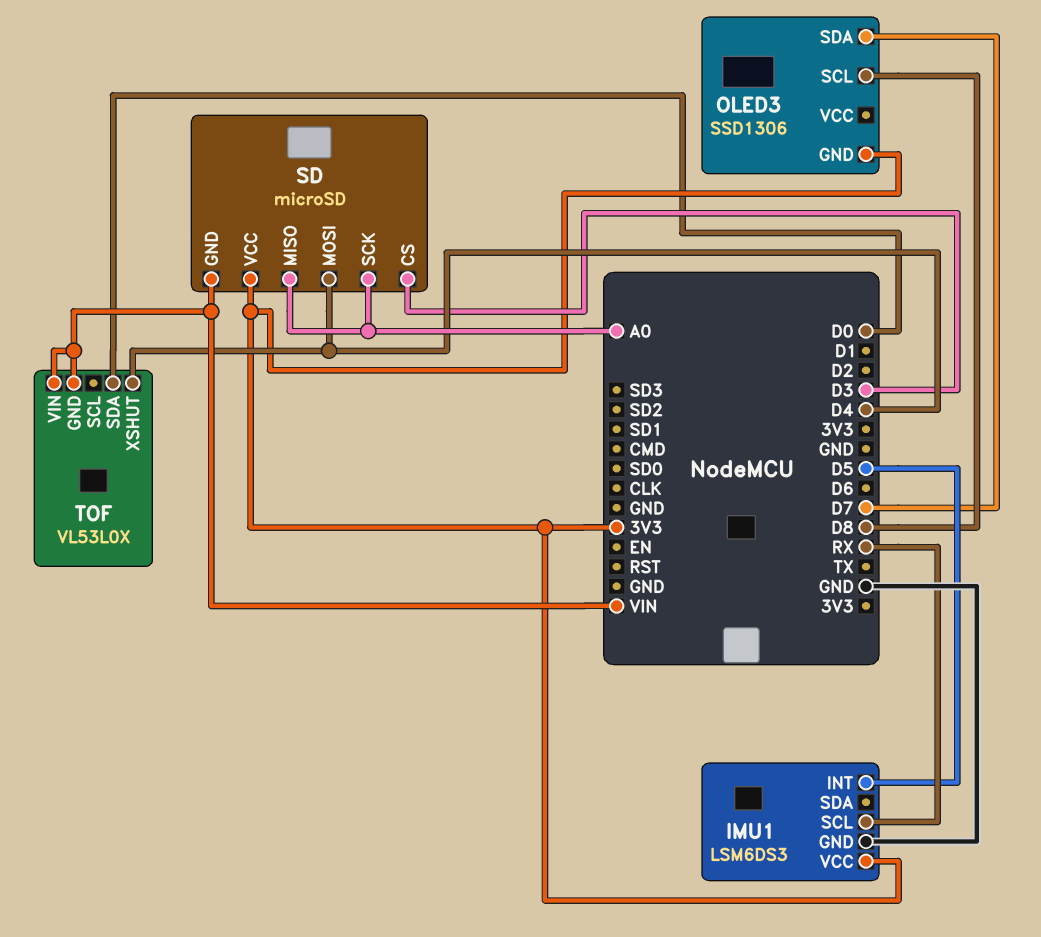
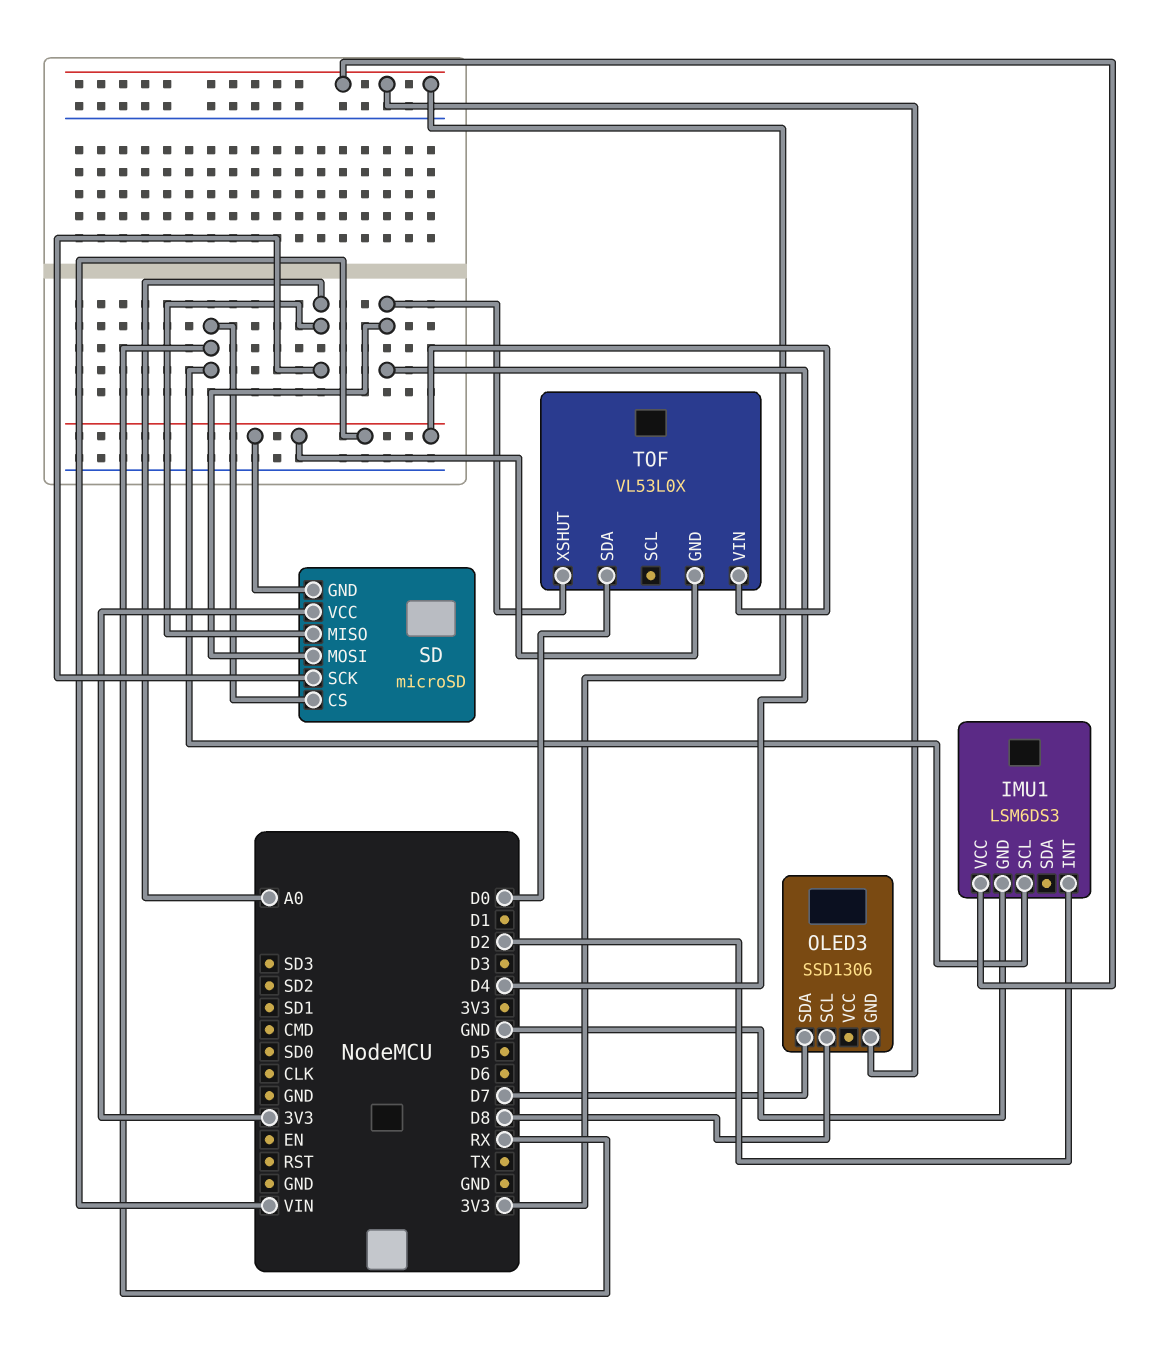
IMU1 pin INT: D5 -> D2
SD pin CS: D3 -> RX

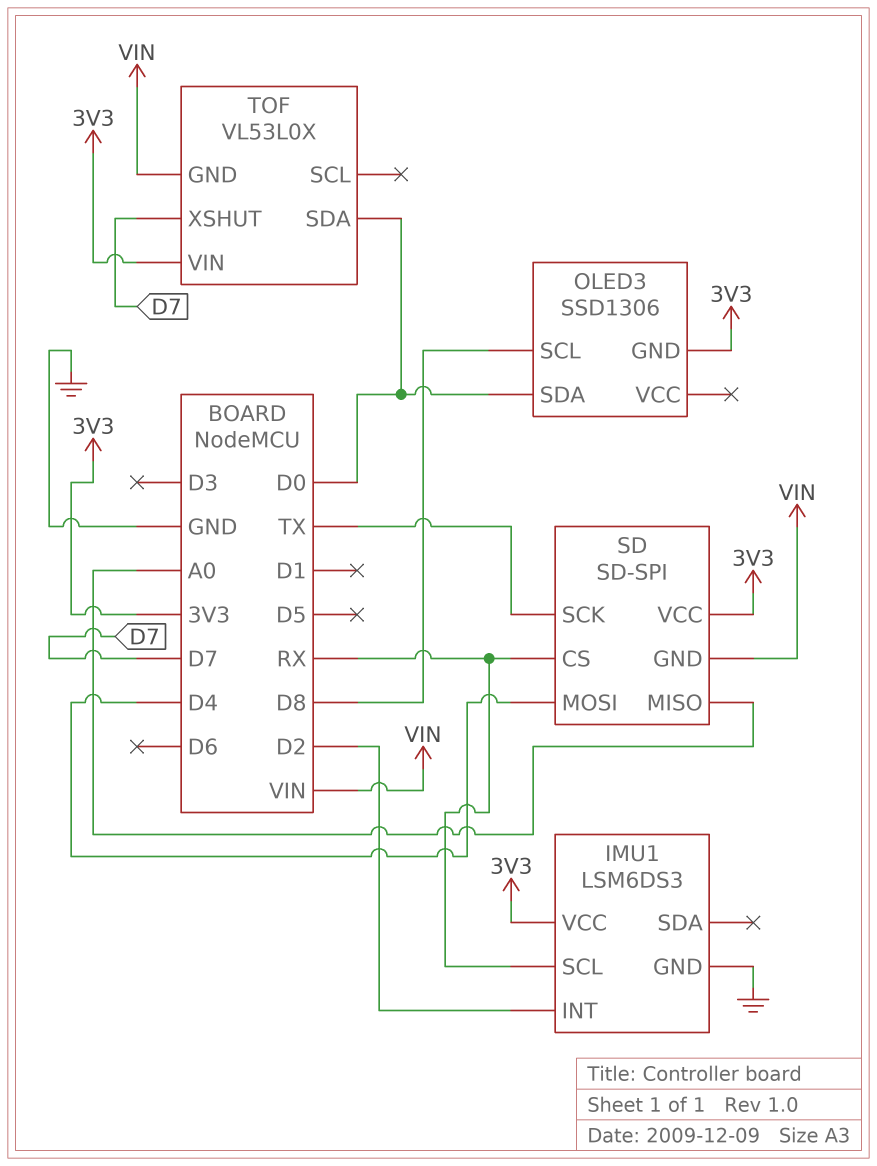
OLED3 pin SDA: D7 -> D0
SD: microSD -> SD-SPI
SD pin SCK: A0 -> TX
TOF pin VIN: VIN -> 3V3
TOF pin XSHUT: D4 -> D7

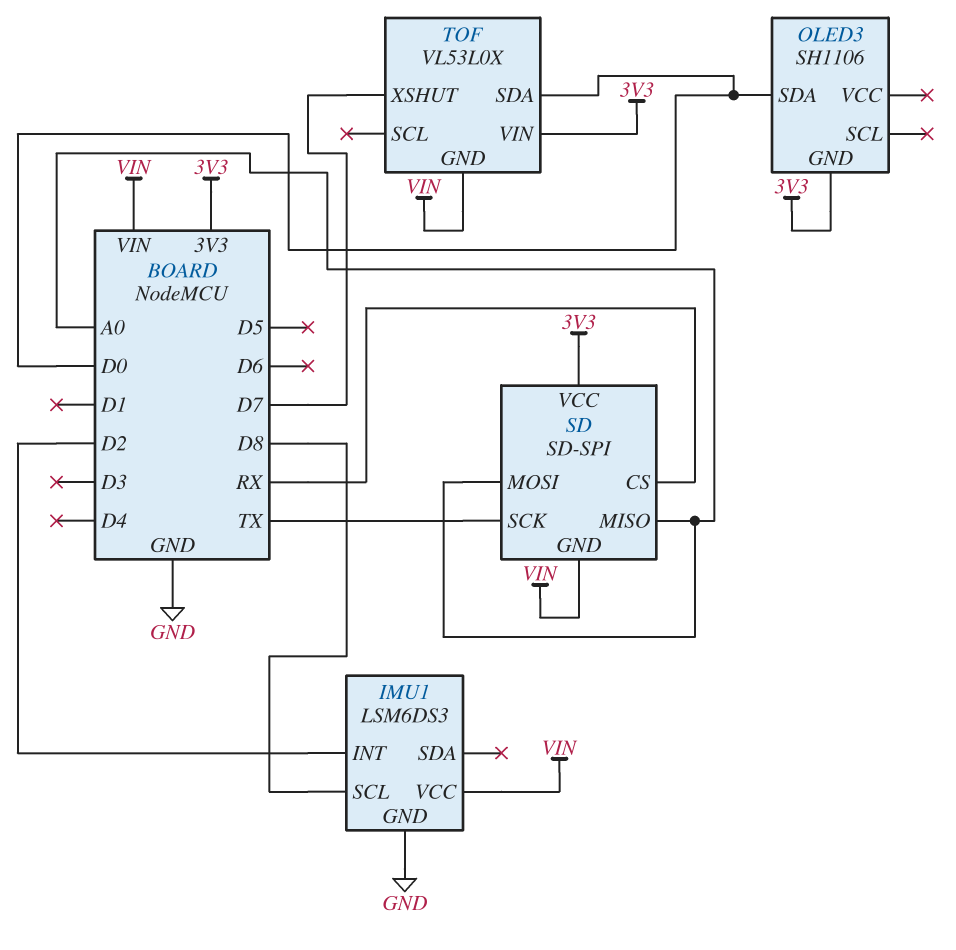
IMU1 pin SCL: RX -> D8
IMU1 pin VCC: 3V3 -> VIN
OLED3: SSD1306 -> SH1106
OLED3 pin SCL: D8 -> none
SD pin MOSI: D4 -> A0

